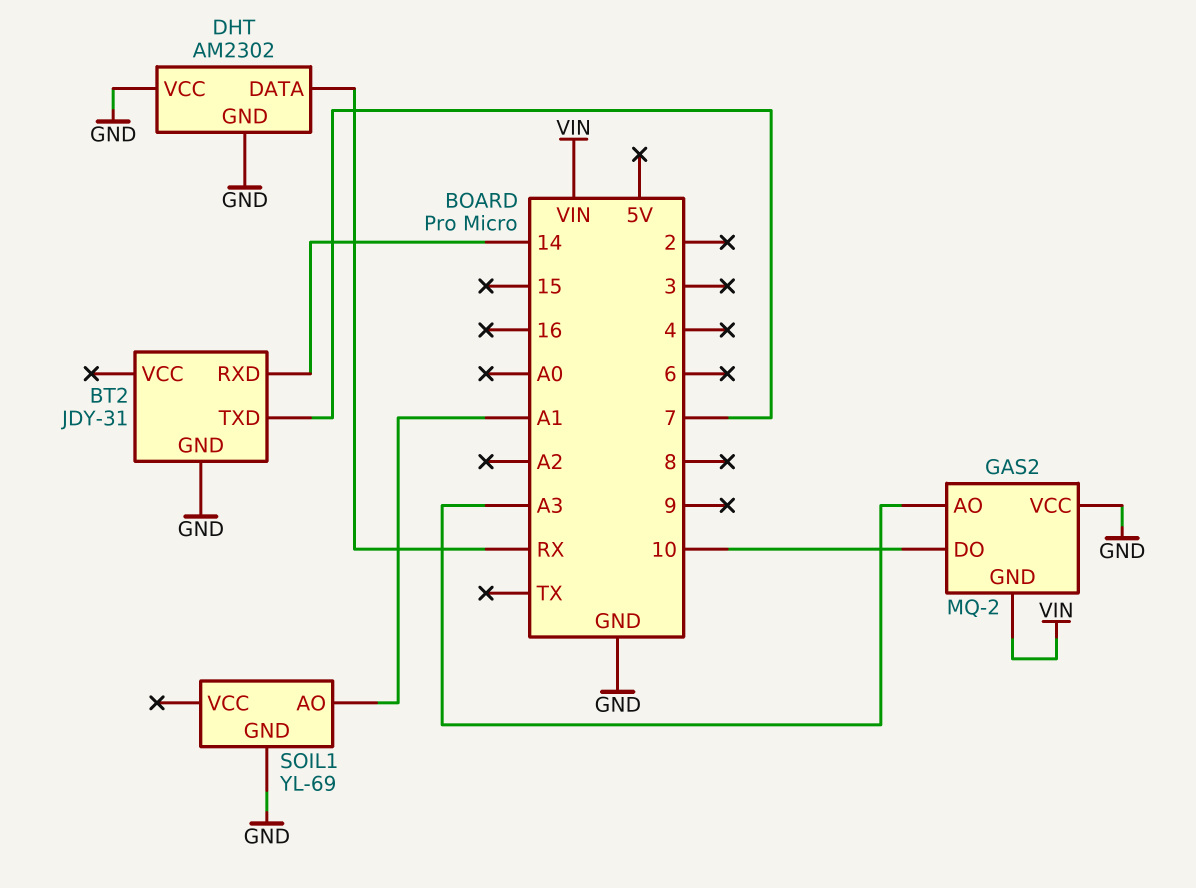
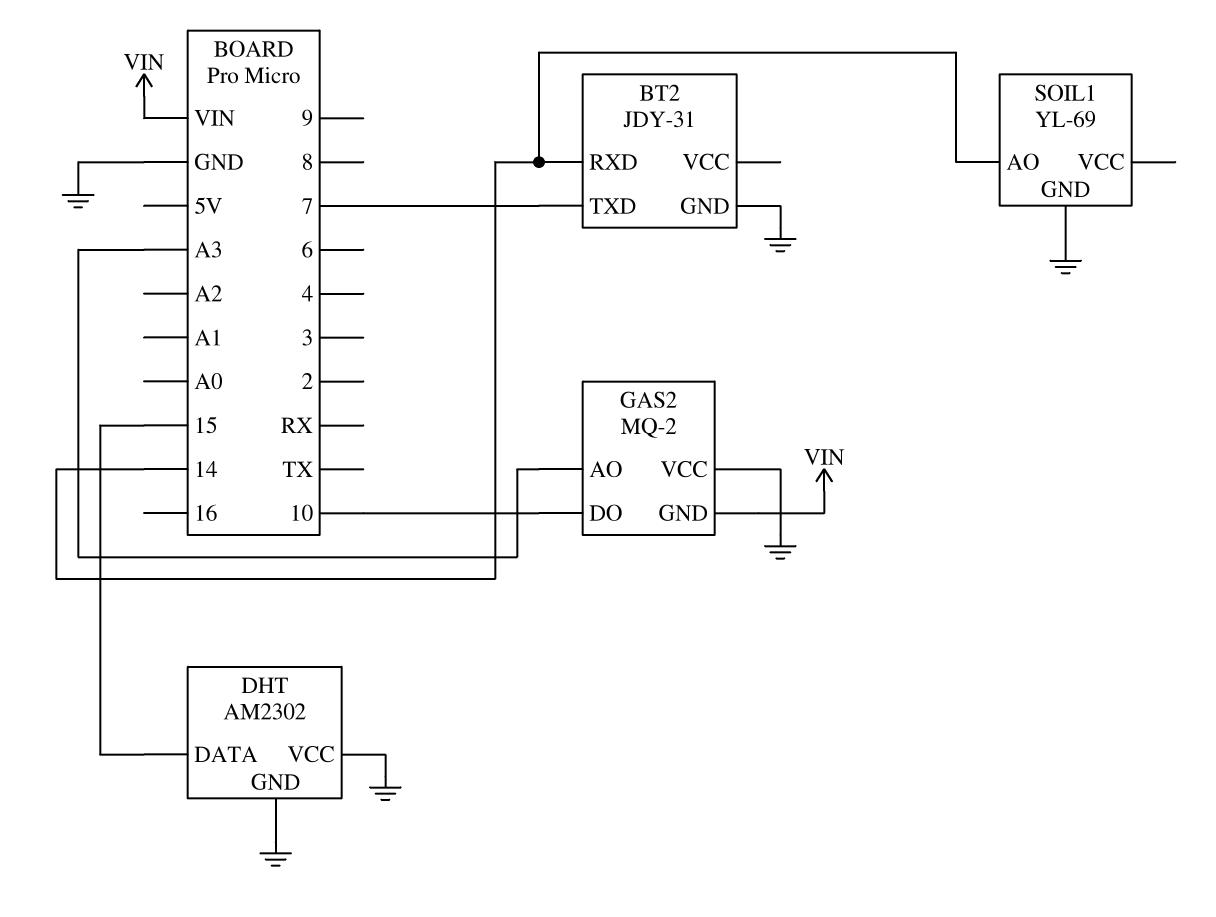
DHT pin DATA: RX -> 15
SOIL1 pin AO: A1 -> 14

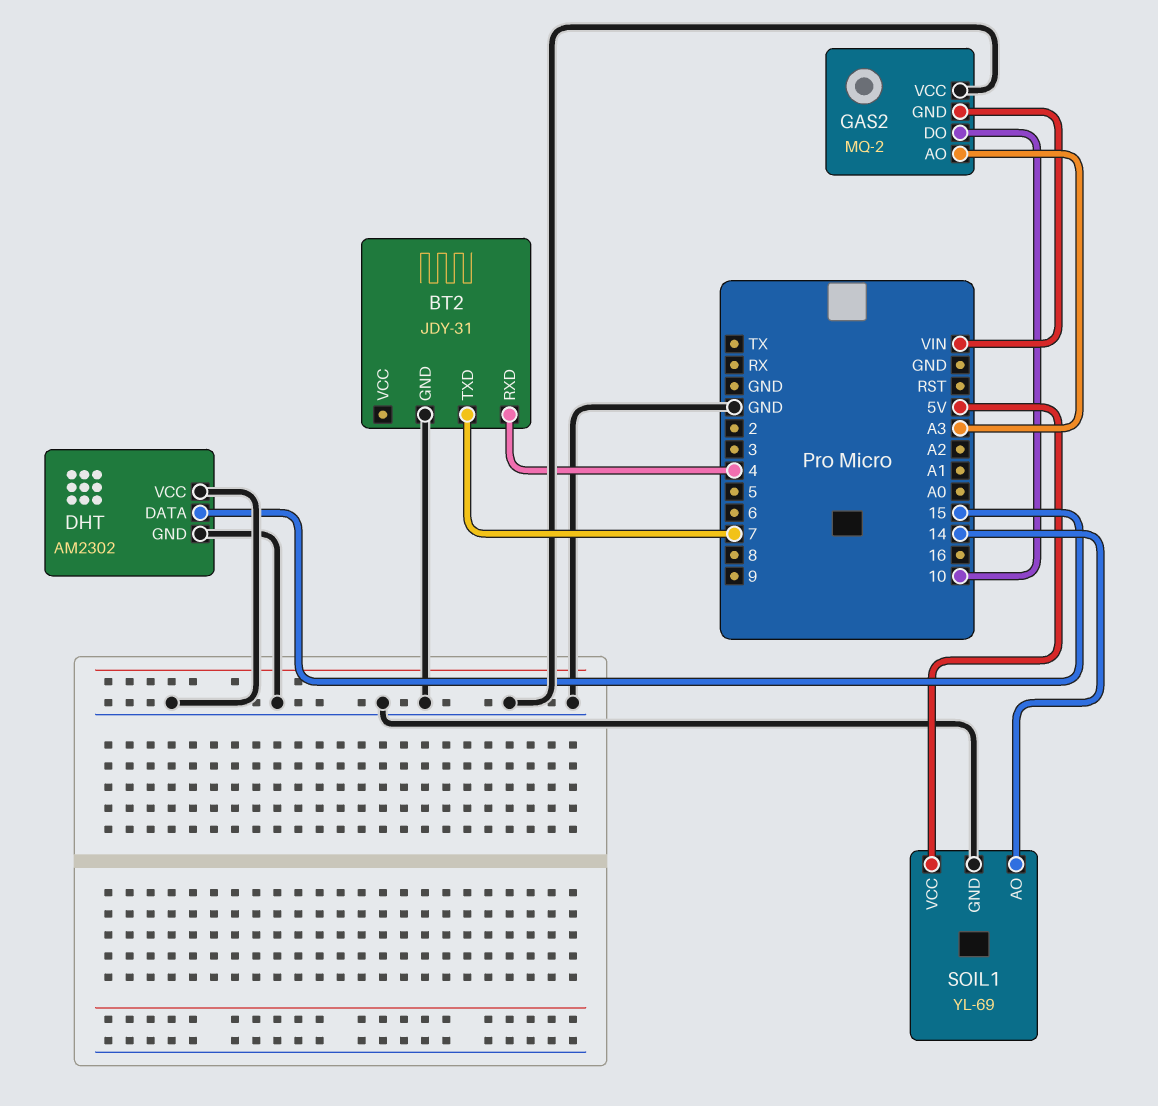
BT2 pin RXD: 14 -> 4
SOIL1 pin VCC: none -> 5V

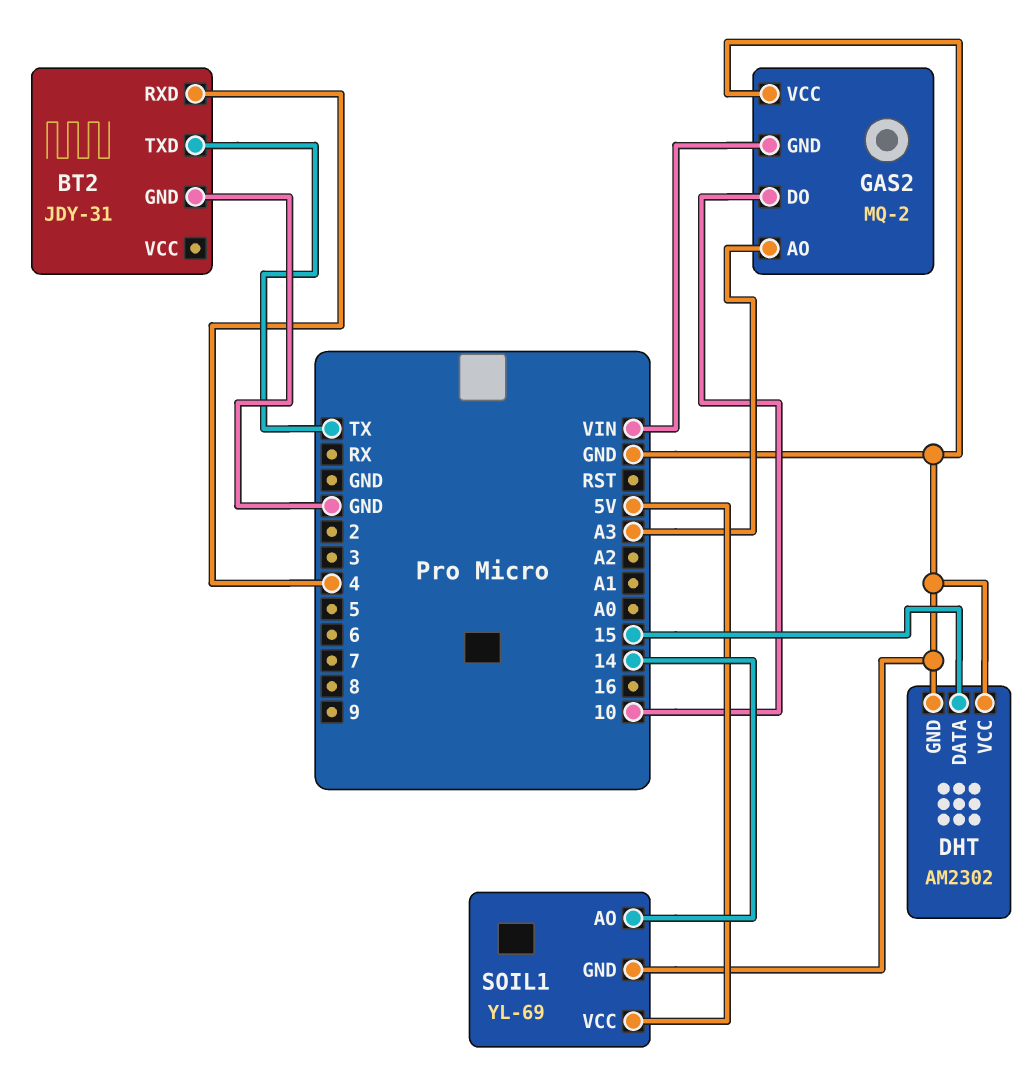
BT2 pin TXD: 7 -> TX

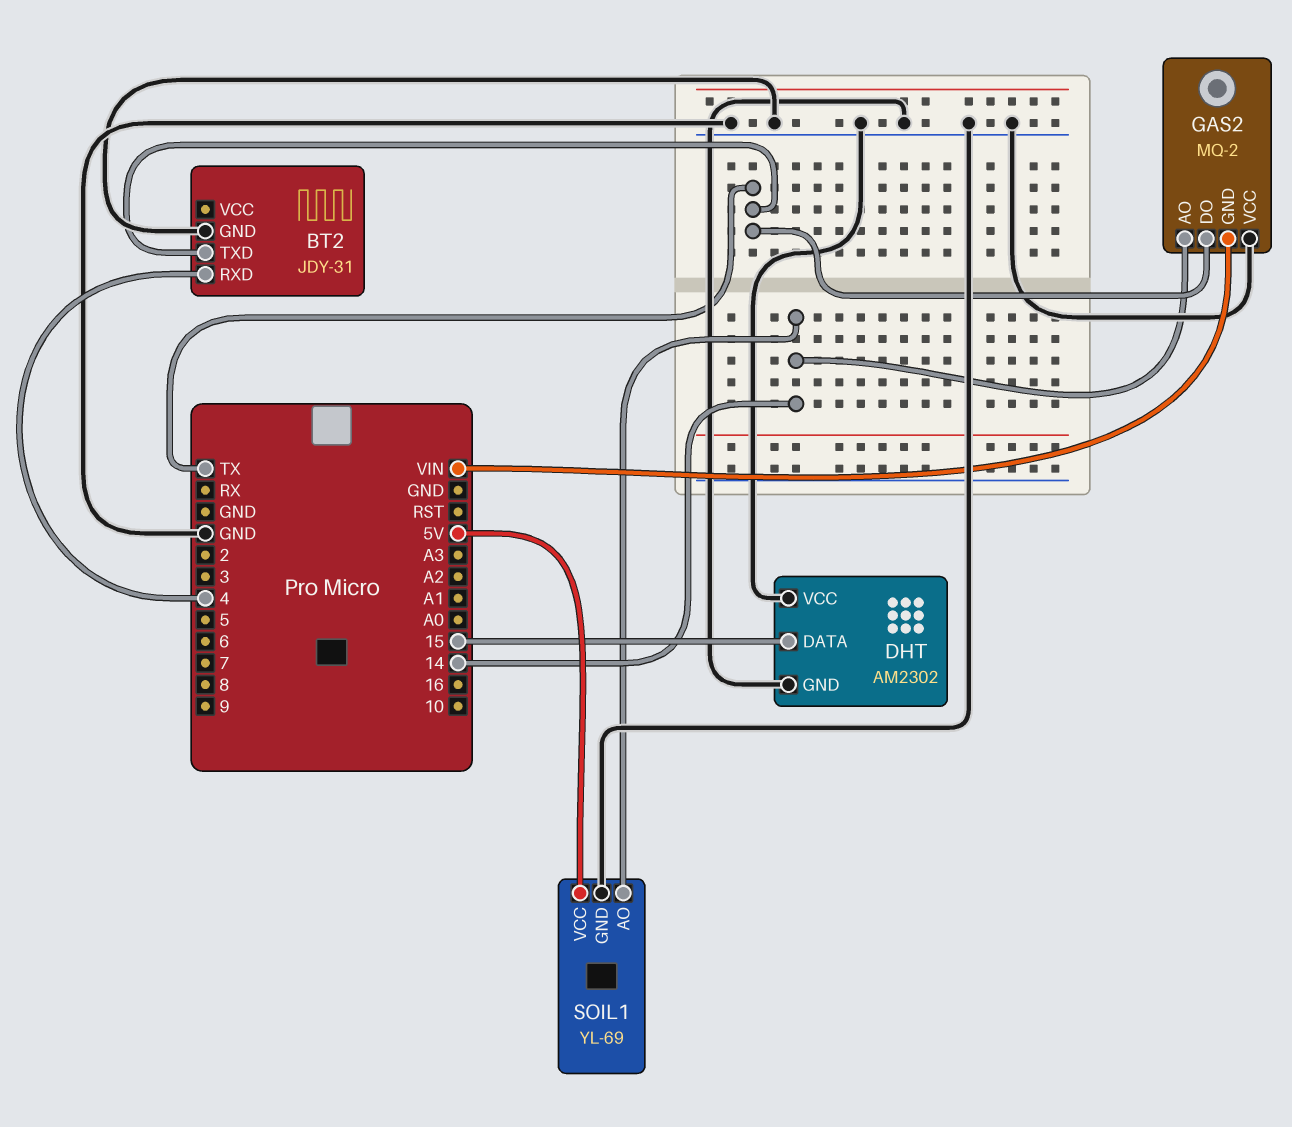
GAS2 pin AO: A3 -> 14
GAS2 pin DO: 10 -> TX

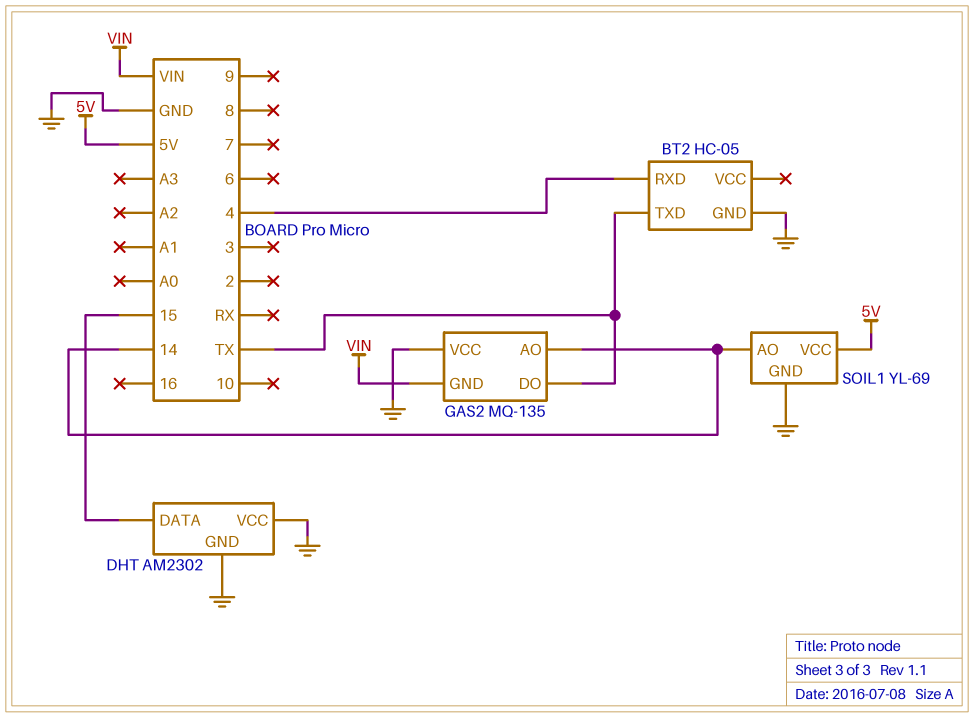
BT2: JDY-31 -> HC-05
GAS2: MQ-2 -> MQ-135

